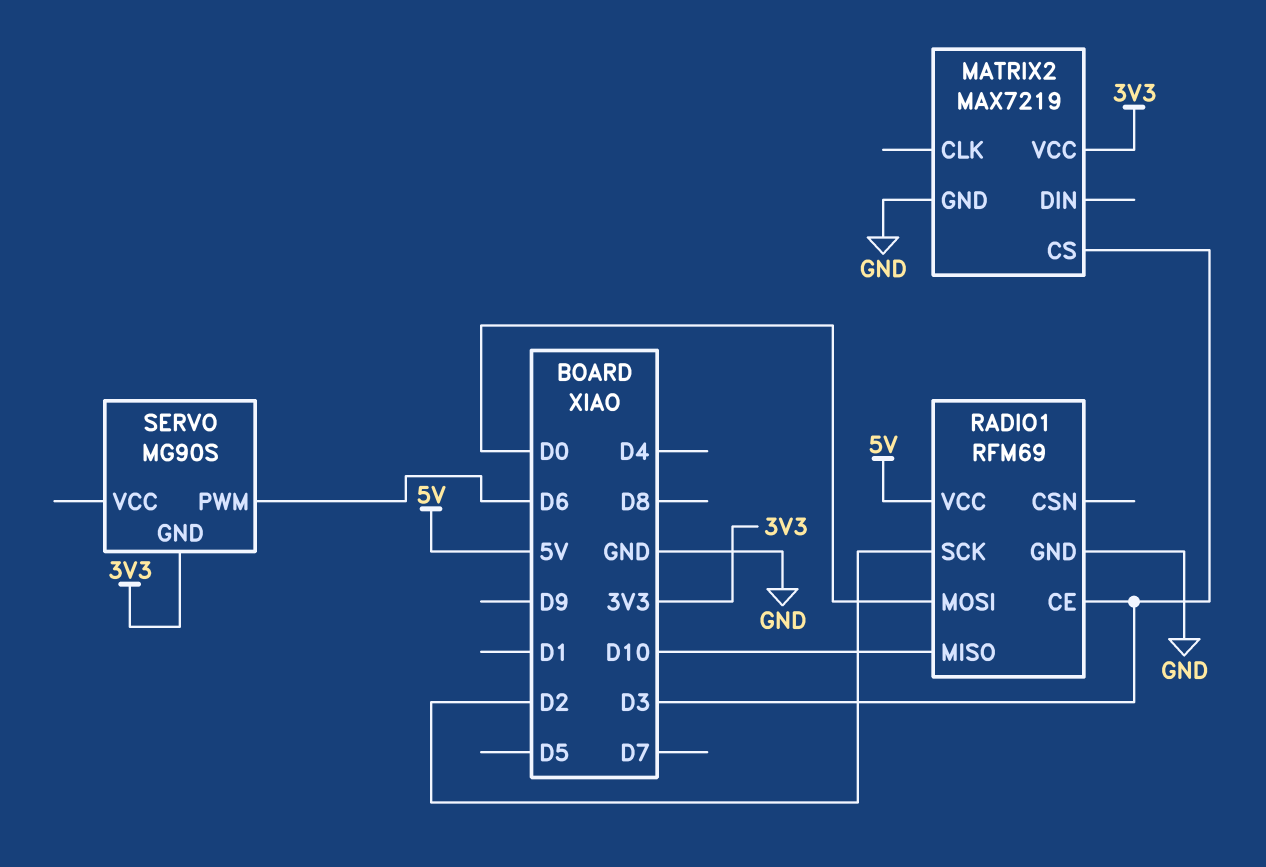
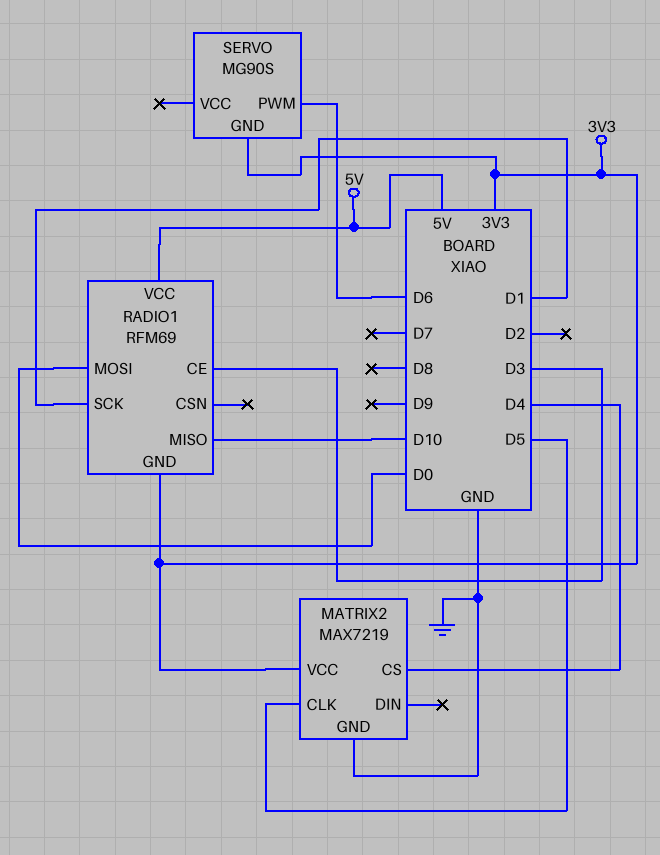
MATRIX2 pin CLK: none -> D5
MATRIX2 pin CS: D3 -> D4
RADIO1 pin GND: GND -> 3V3
RADIO1 pin SCK: D2 -> D1

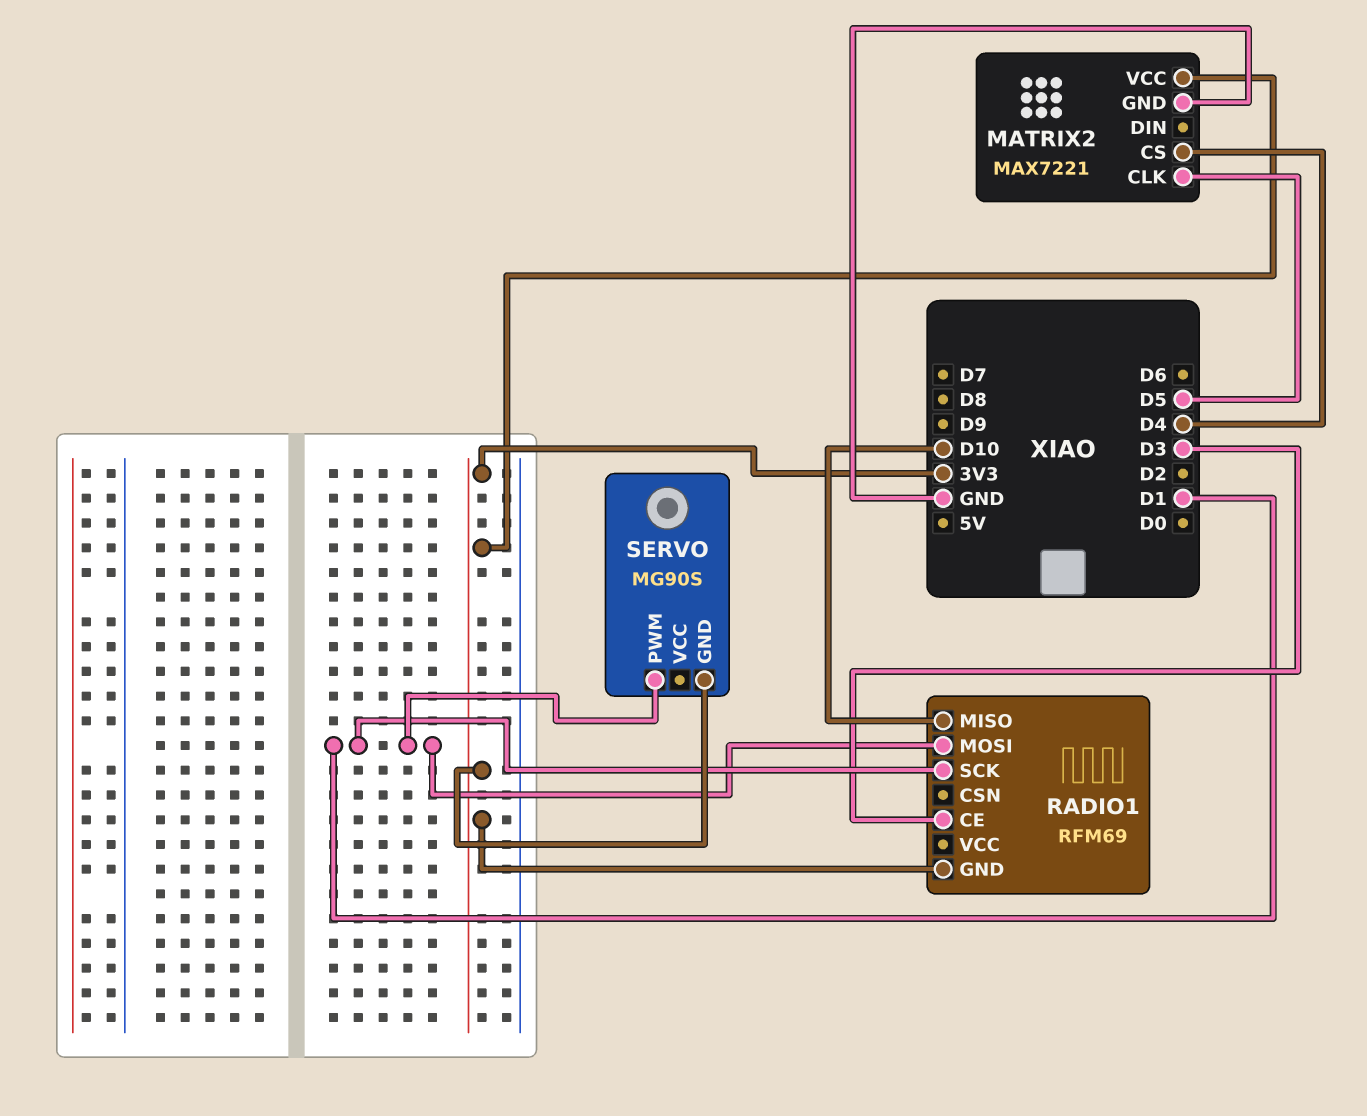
MATRIX2: MAX7219 -> MAX7221
RADIO1 pin MOSI: D0 -> D1
RADIO1 pin VCC: 5V -> none
SERVO pin PWM: D6 -> D1

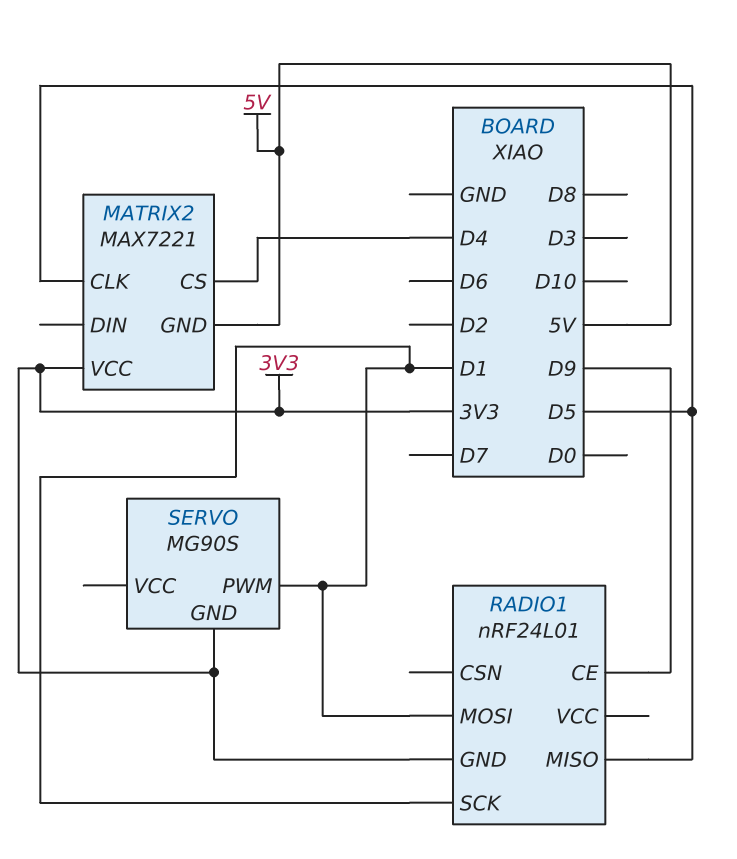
MATRIX2 pin GND: GND -> 5V
RADIO1: RFM69 -> nRF24L01
RADIO1 pin CE: D3 -> D9
RADIO1 pin MISO: D10 -> D5

